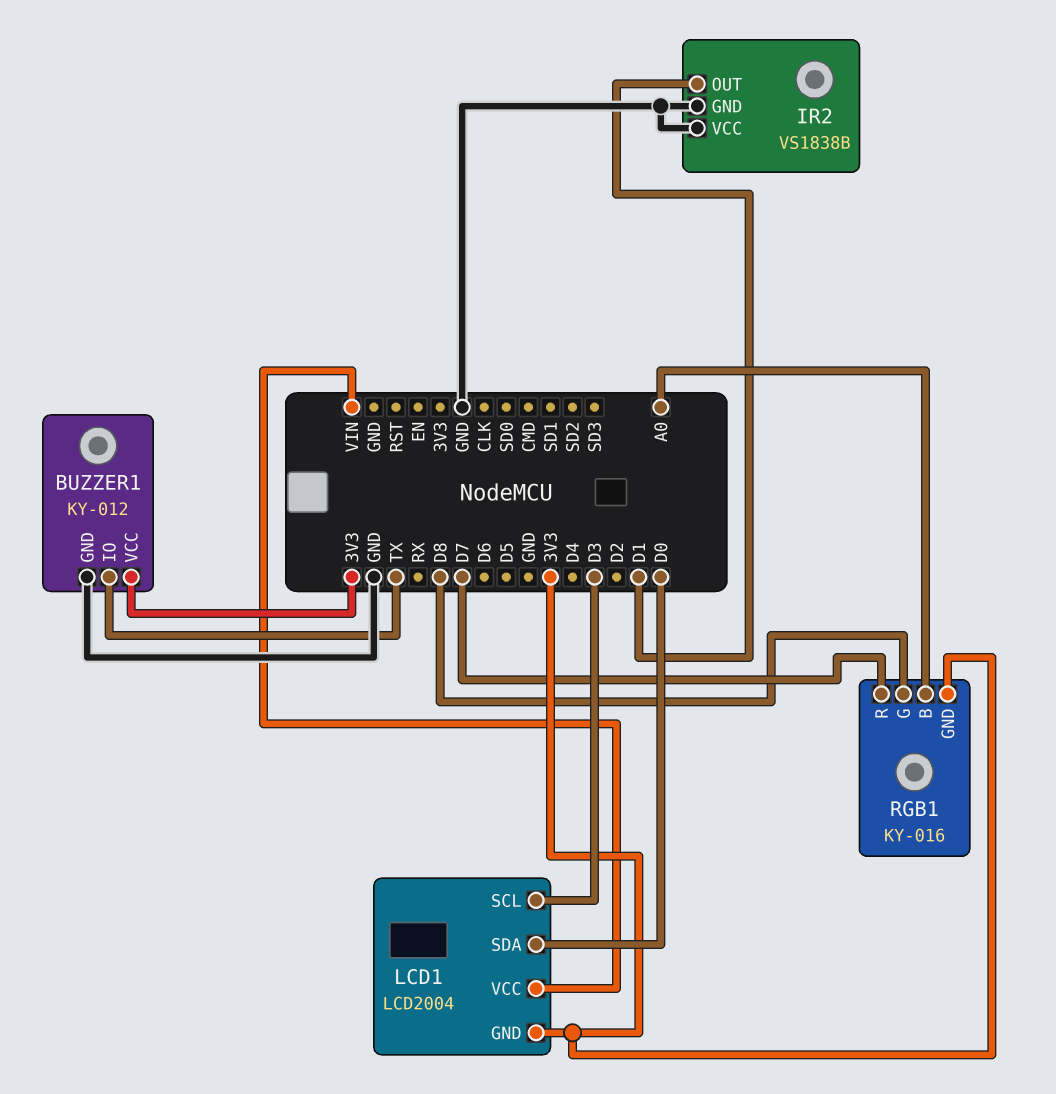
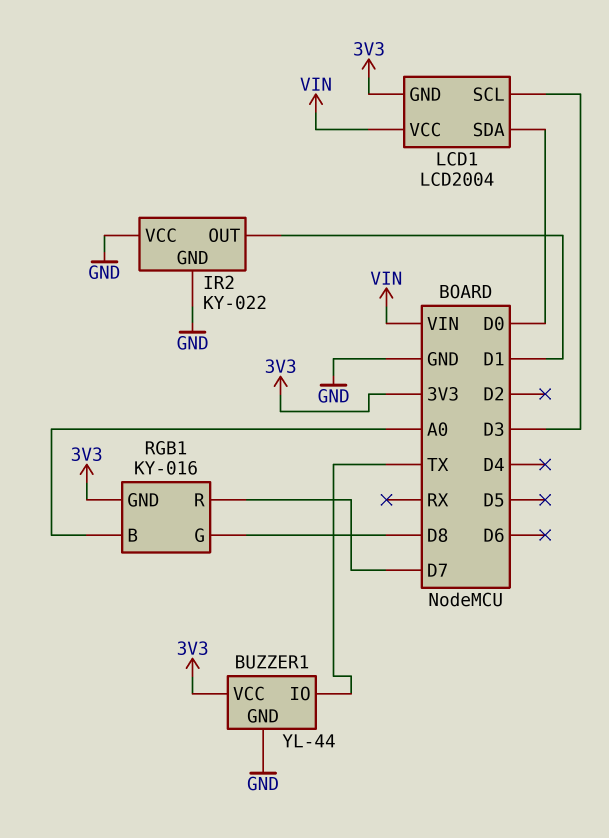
BUZZER1: KY-012 -> YL-44
IR2: VS1838B -> KY-022

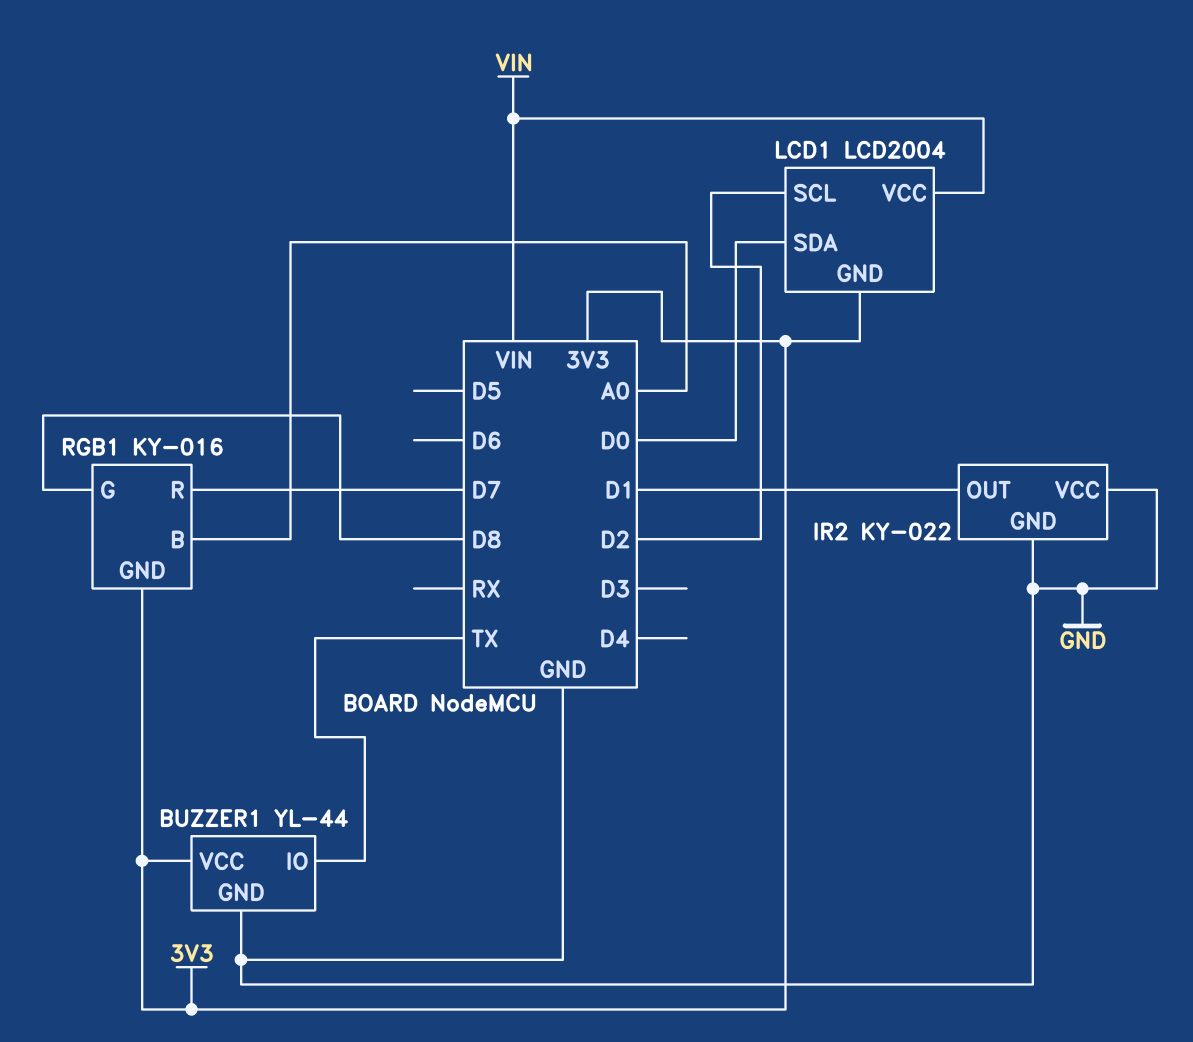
LCD1 pin SCL: D3 -> D2

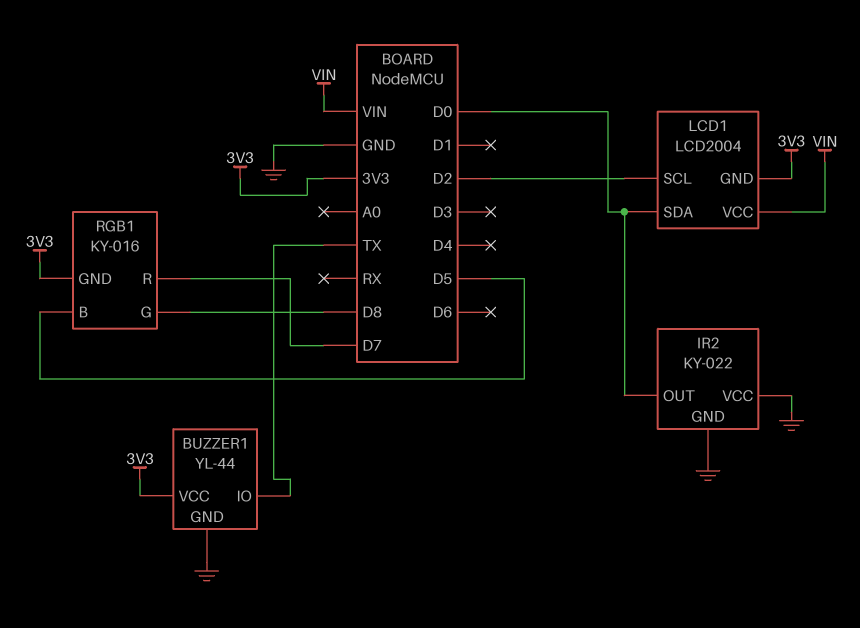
IR2 pin OUT: D1 -> D0
RGB1 pin B: A0 -> D5

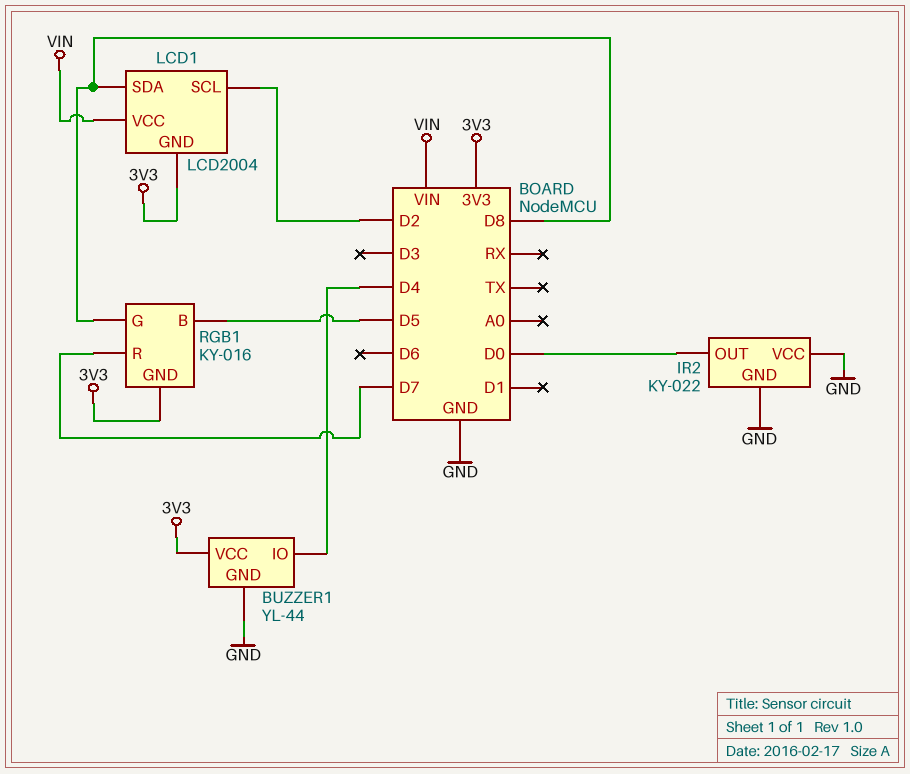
BUZZER1 pin IO: TX -> D4
LCD1 pin SDA: D0 -> D8

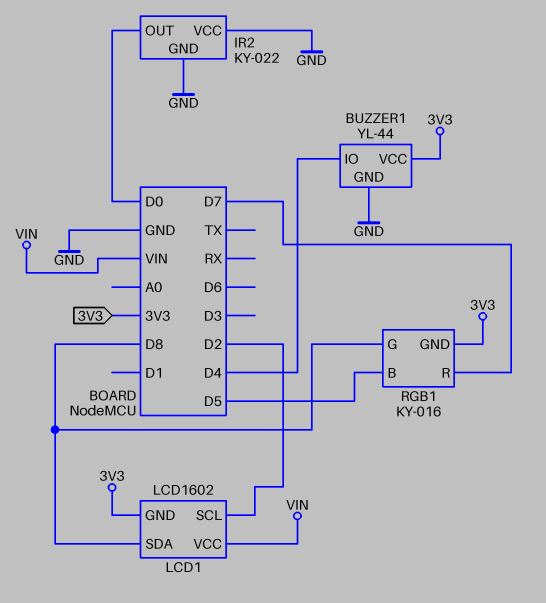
LCD1: LCD2004 -> LCD1602

